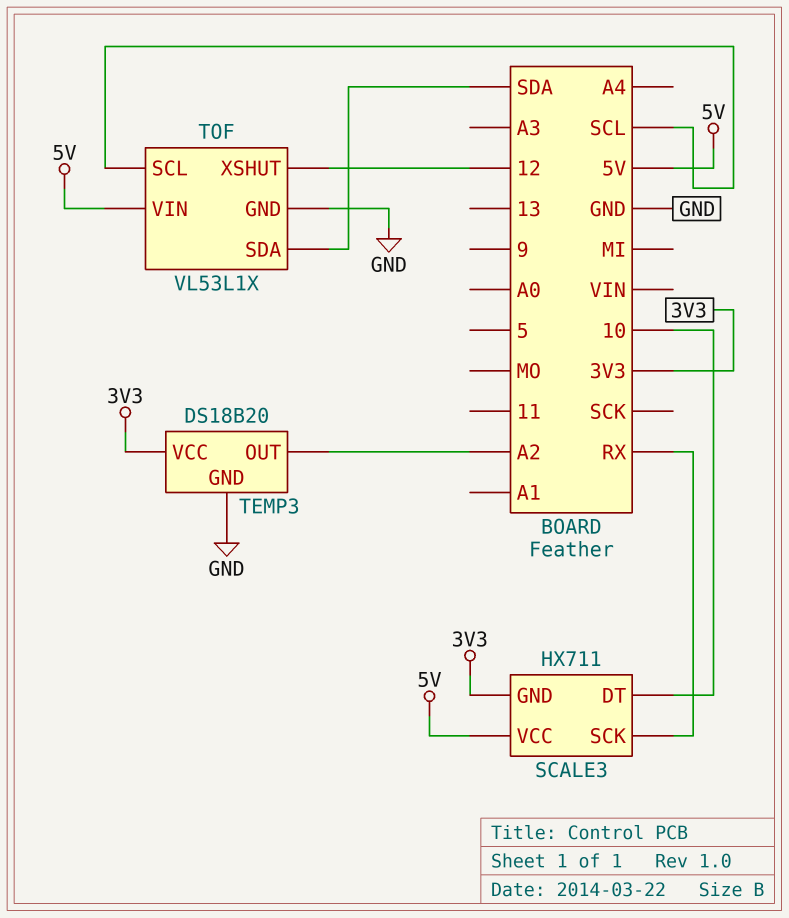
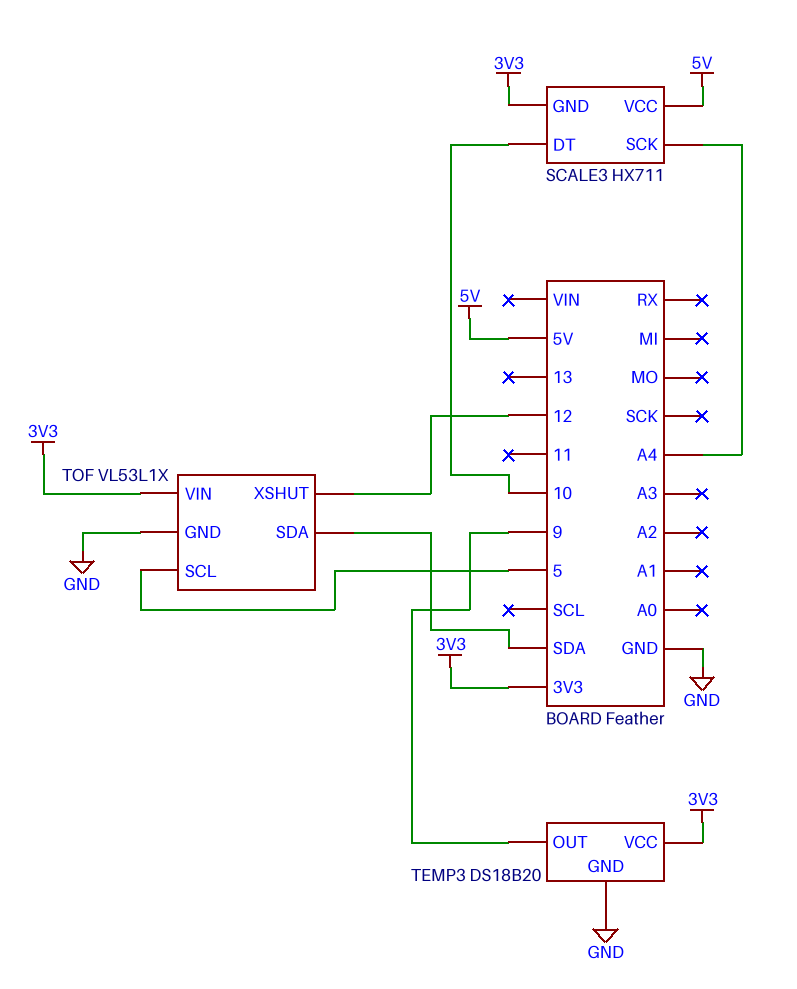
SCALE3 pin SCK: RX -> A4
TEMP3 pin OUT: A2 -> 9
TOF pin SCL: SCL -> 5
TOF pin VIN: 5V -> 3V3

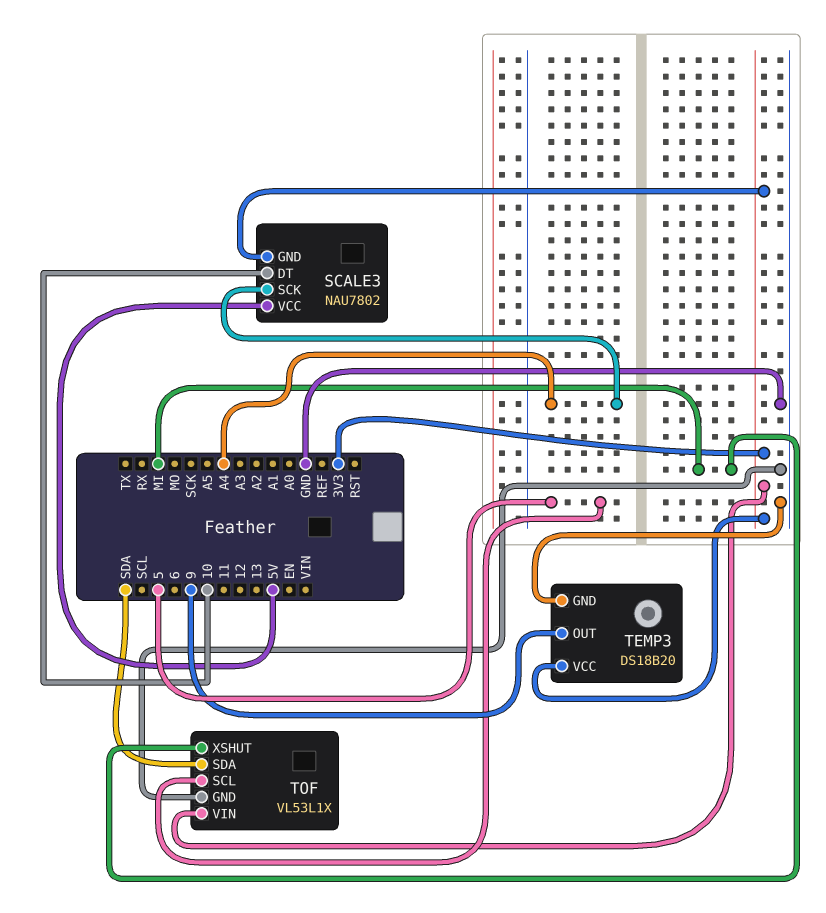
SCALE3: HX711 -> NAU7802
TOF pin XSHUT: 12 -> MI

